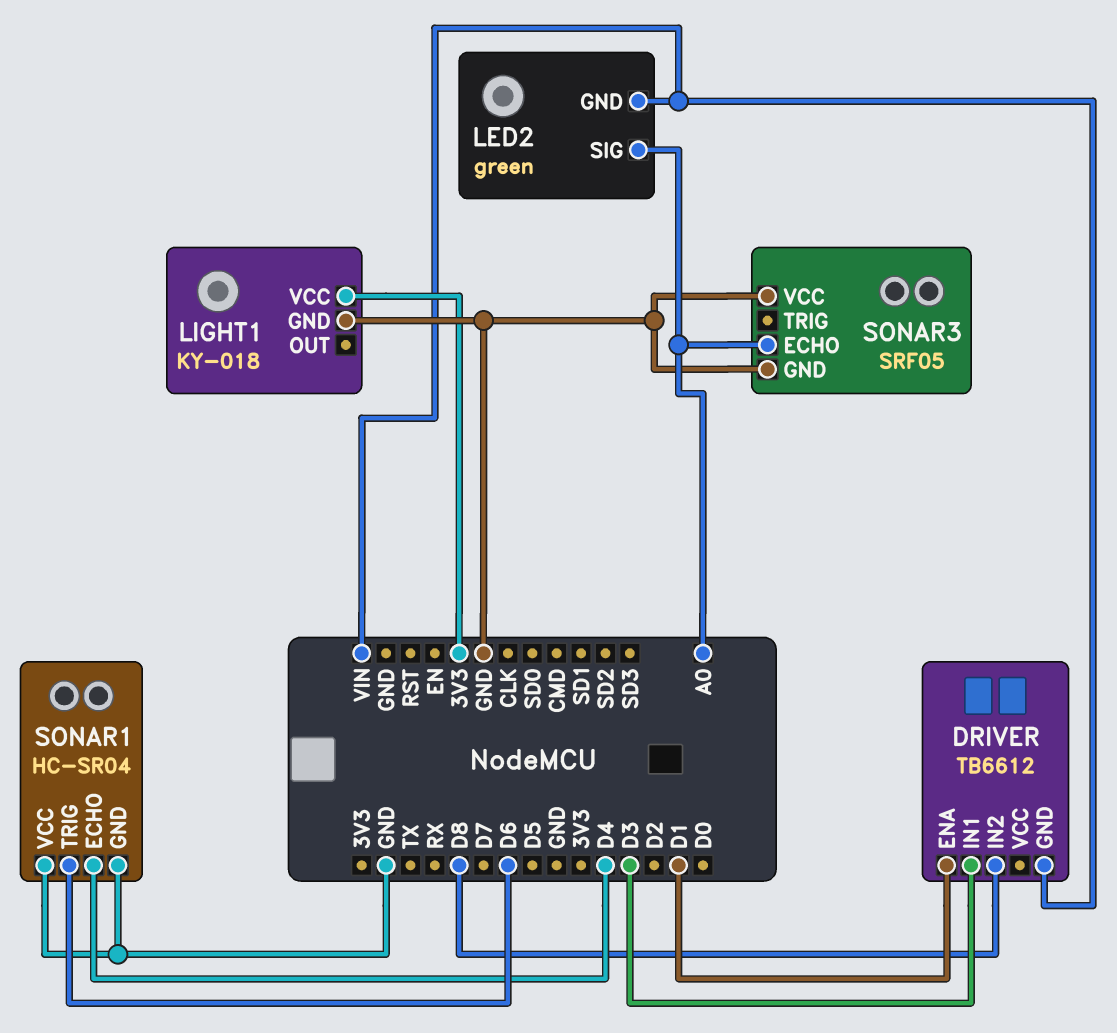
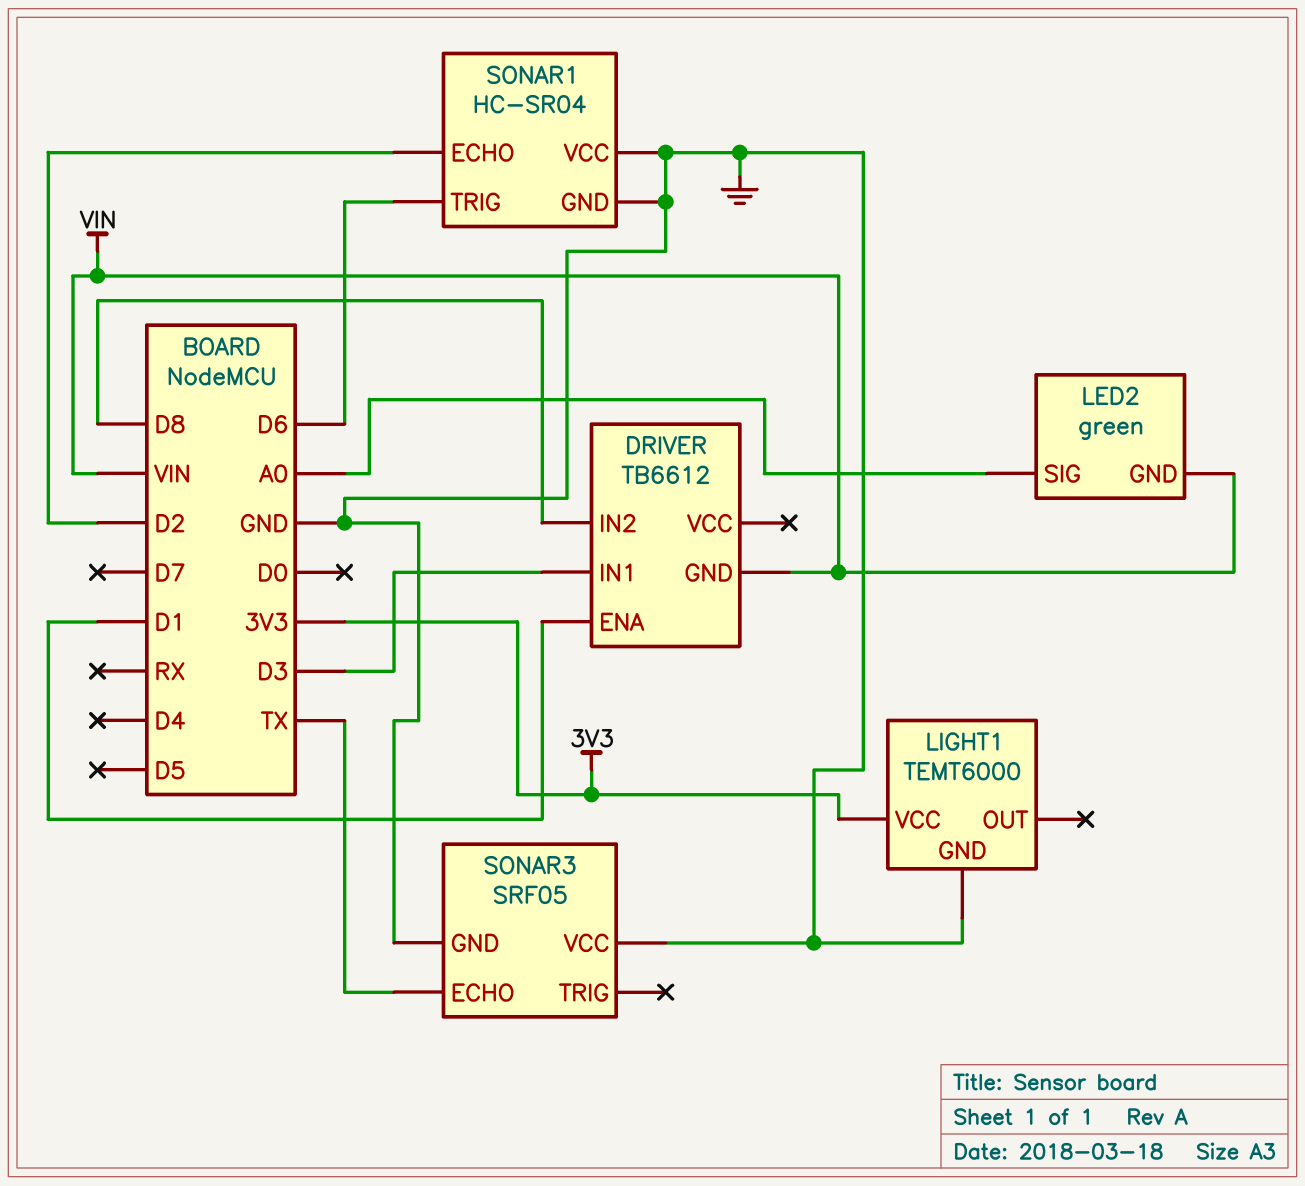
LIGHT1: KY-018 -> TEMT6000
SONAR1 pin ECHO: D4 -> D2
SONAR3 pin ECHO: A0 -> TX

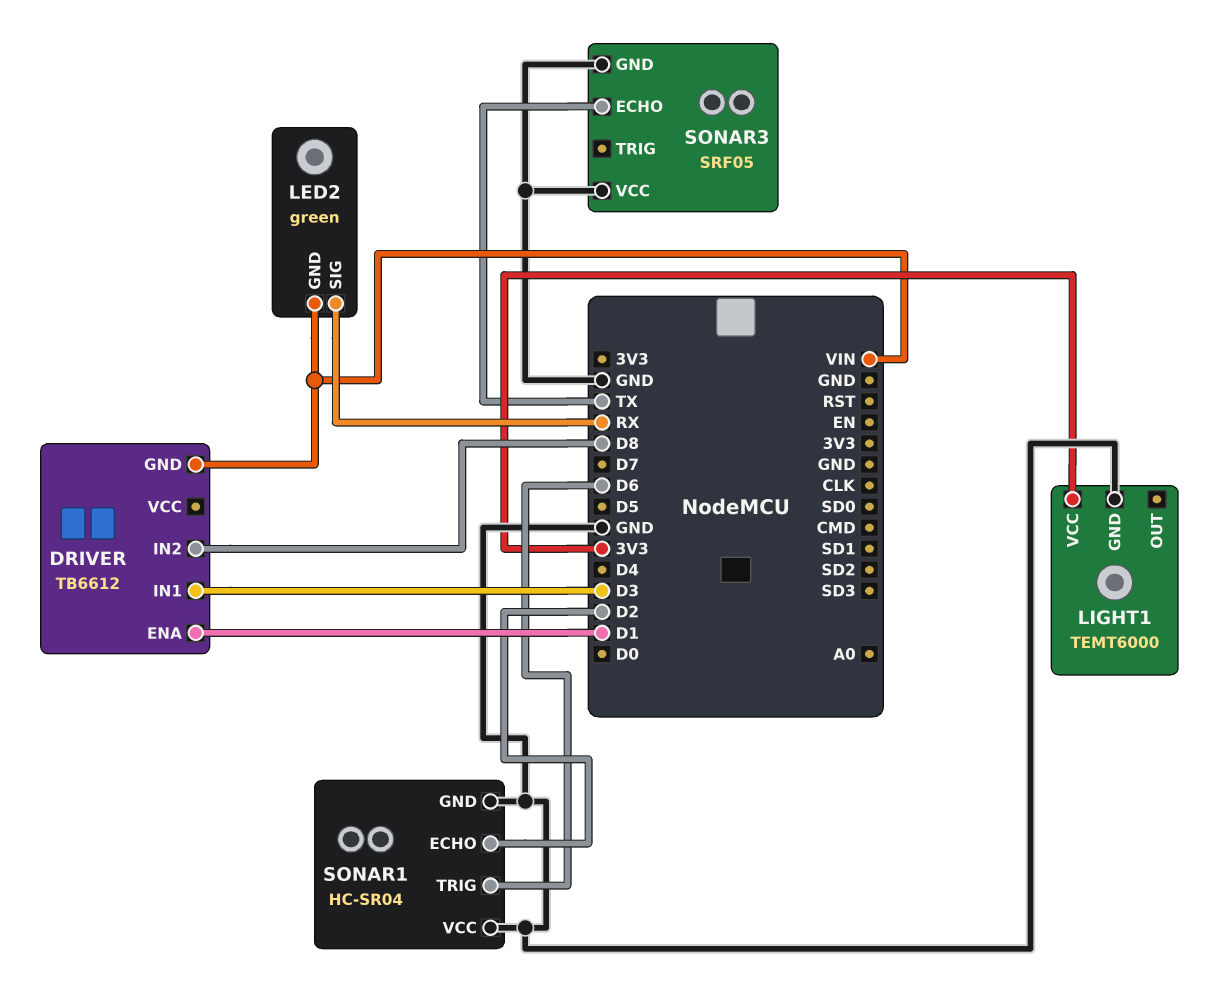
LED2 pin SIG: A0 -> RX

